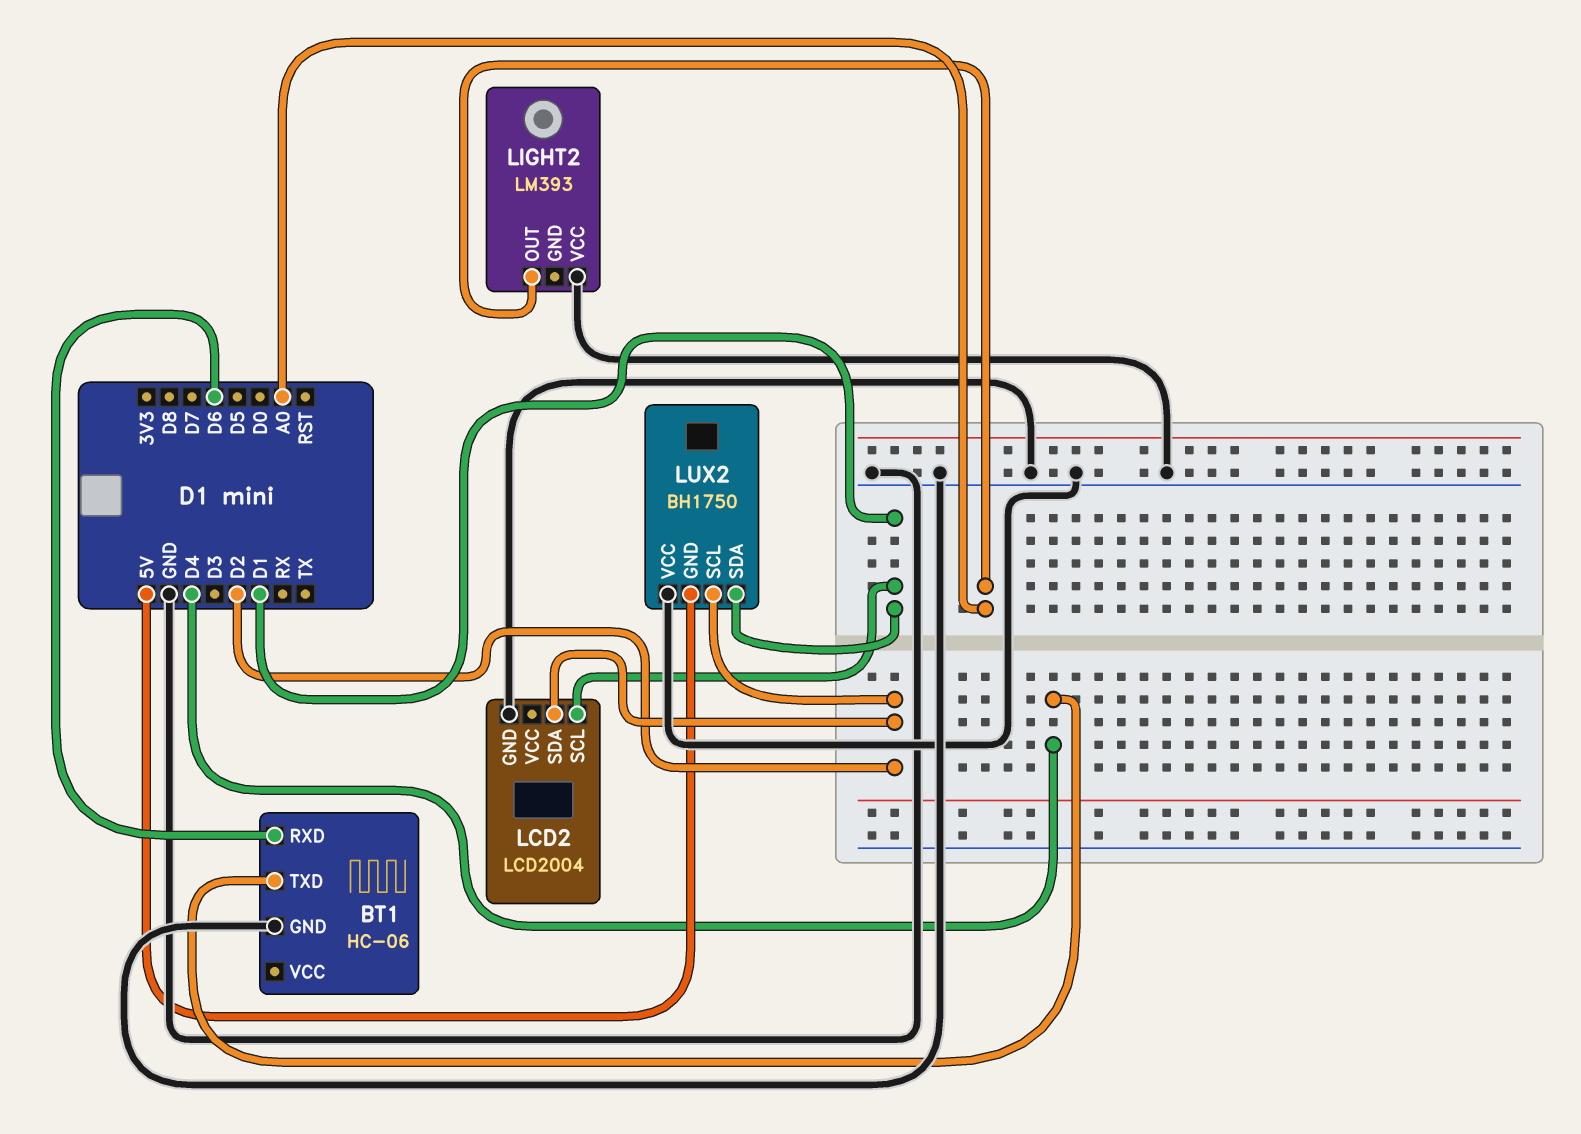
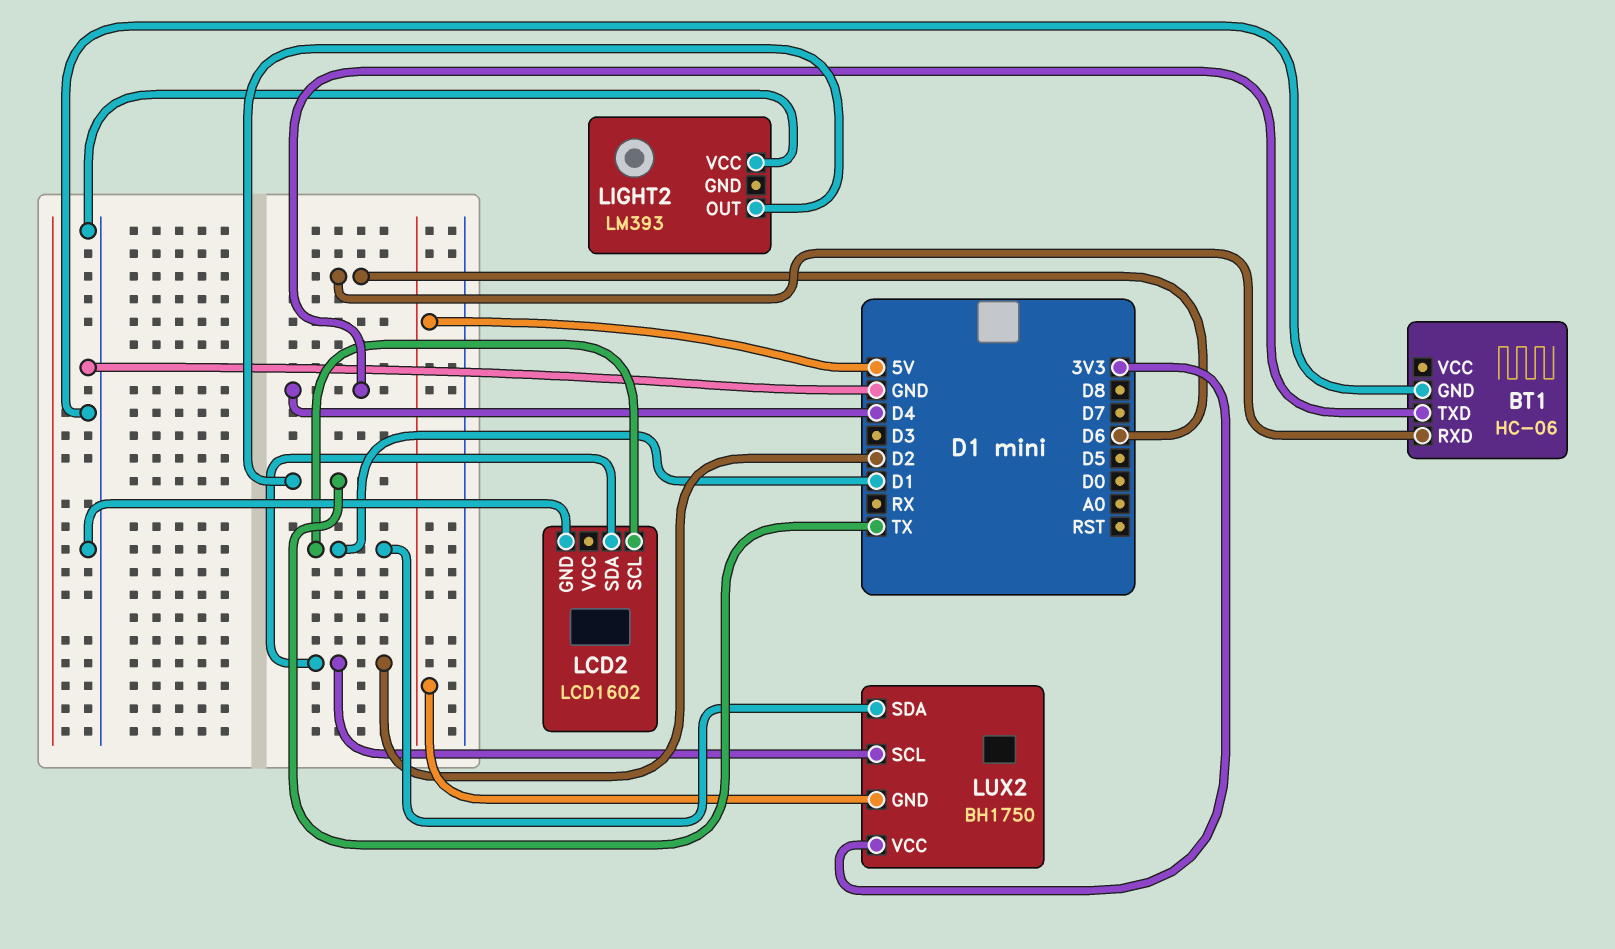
LCD2: LCD2004 -> LCD1602
LIGHT2 pin OUT: A0 -> TX
LUX2 pin VCC: GND -> 3V3

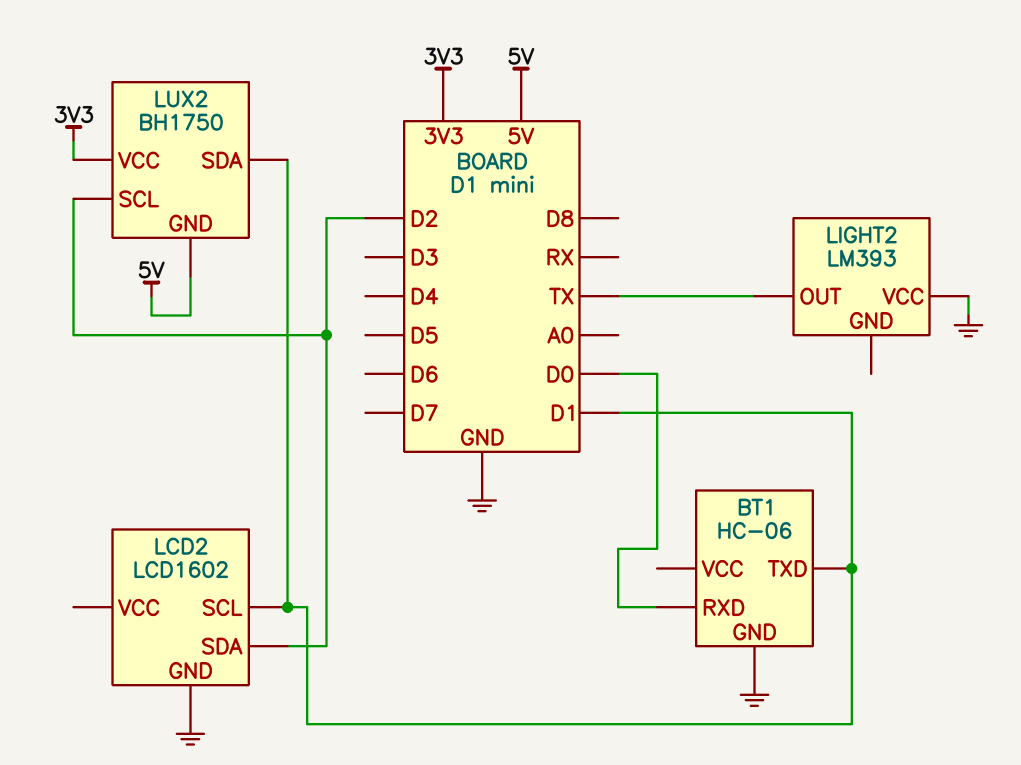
BT1 pin RXD: D6 -> D0
BT1 pin TXD: D4 -> D1

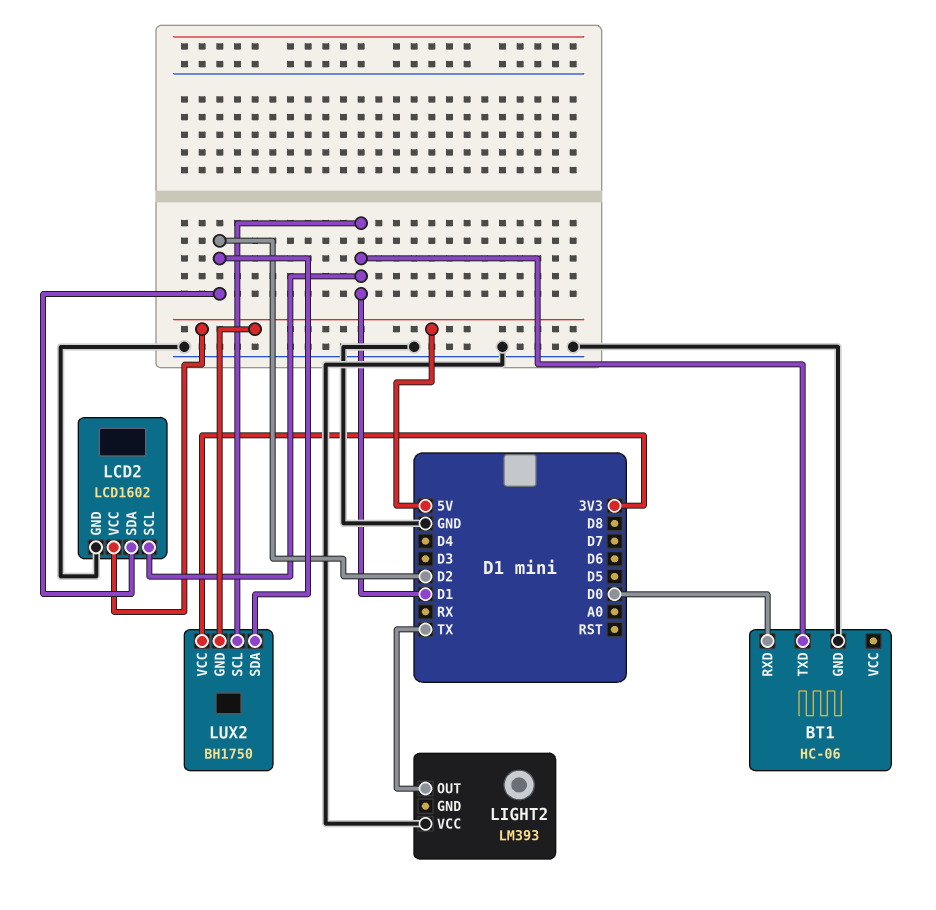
LCD2 pin VCC: none -> 5V
LUX2 pin SCL: D2 -> D1
LUX2 pin SDA: D1 -> D2

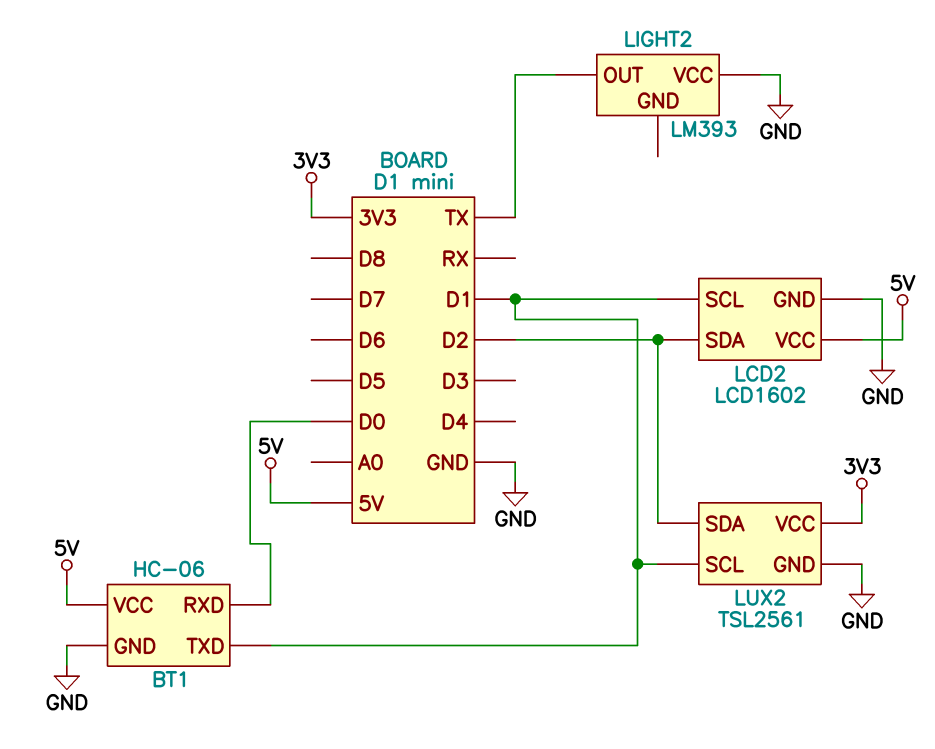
BT1 pin VCC: none -> 5V
LUX2: BH1750 -> TSL2561
LUX2 pin GND: 5V -> GND

